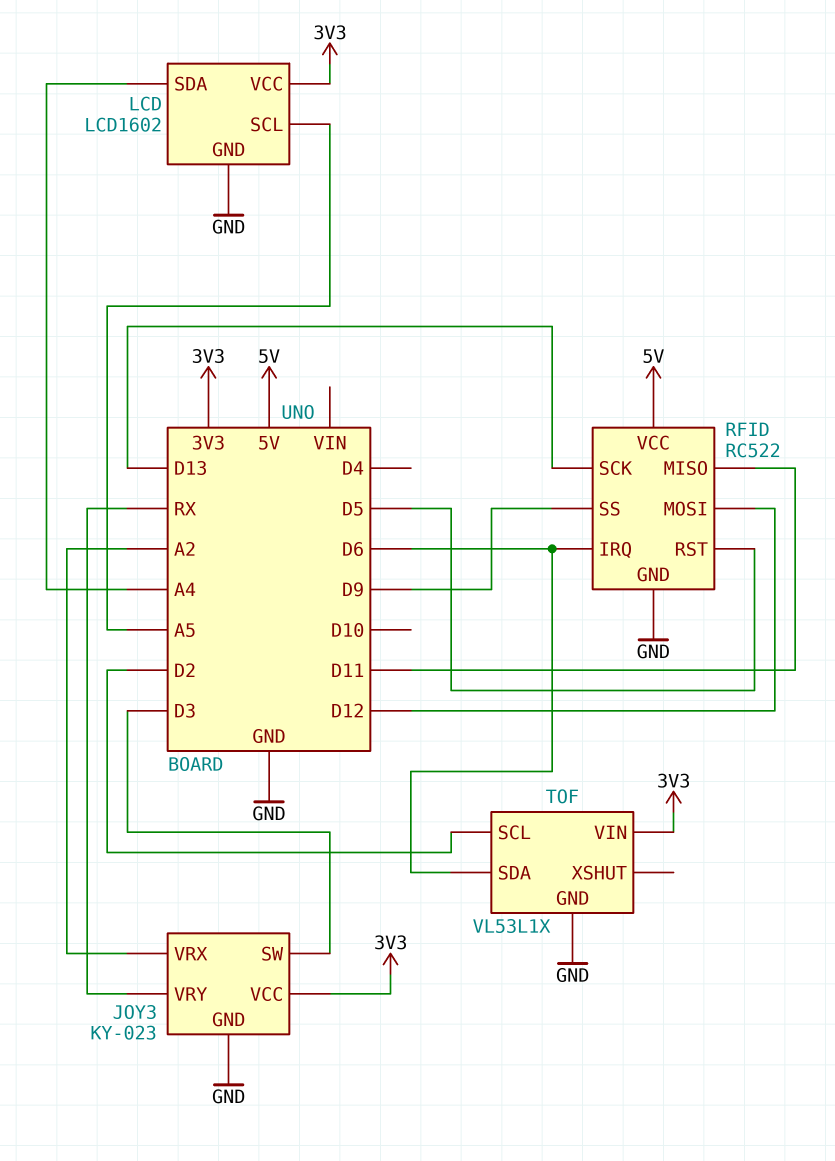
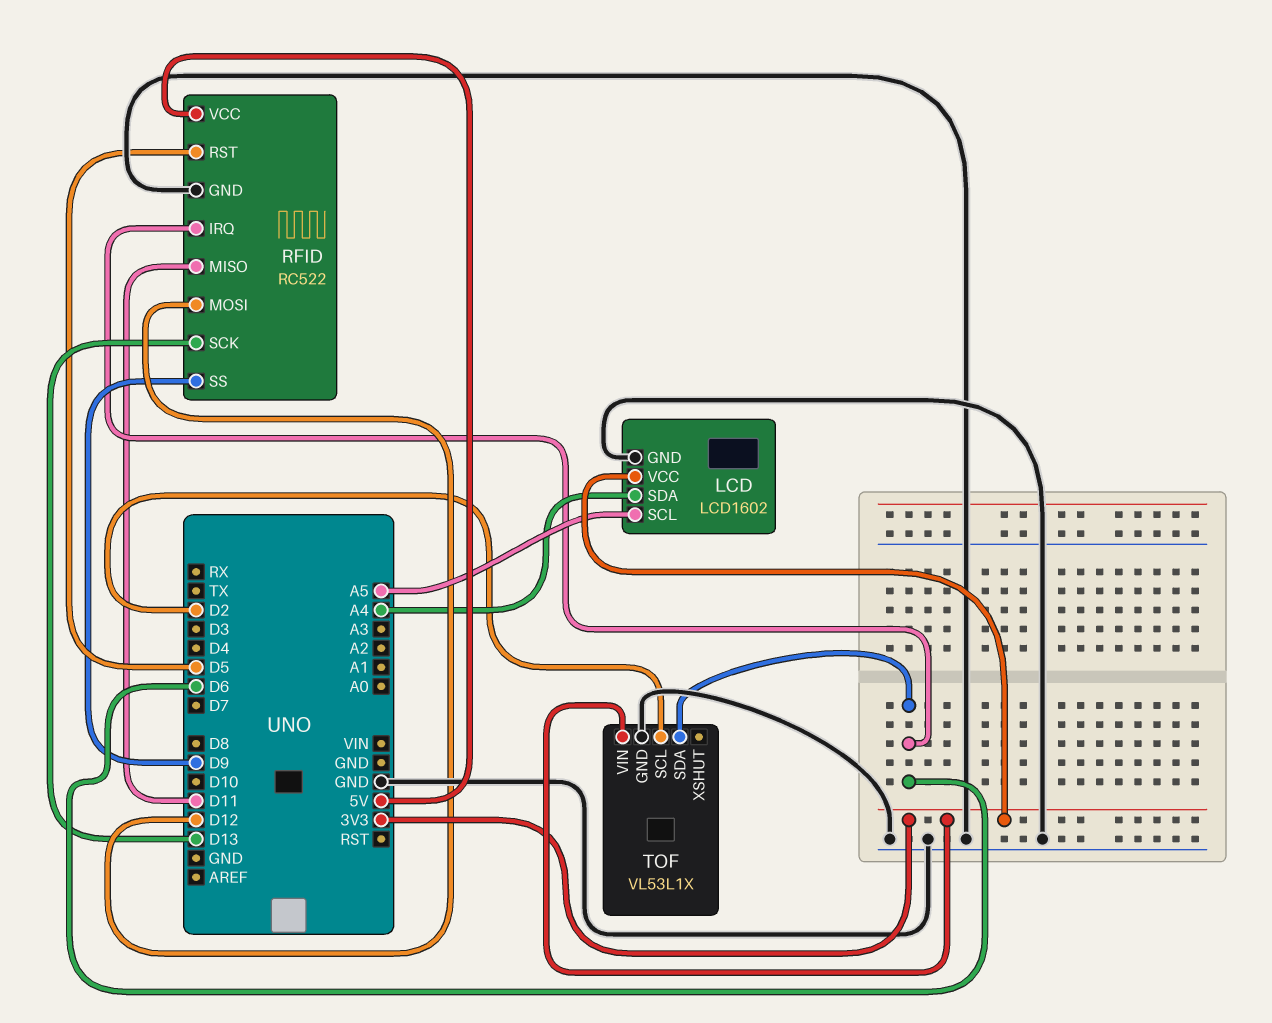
JOY3: KY-023 -> none
JOY3 pin GND: GND -> none
JOY3 pin SW: D3 -> none
JOY3 pin VCC: 3V3 -> none
JOY3 pin VRX: A2 -> none
JOY3 pin VRY: RX -> none

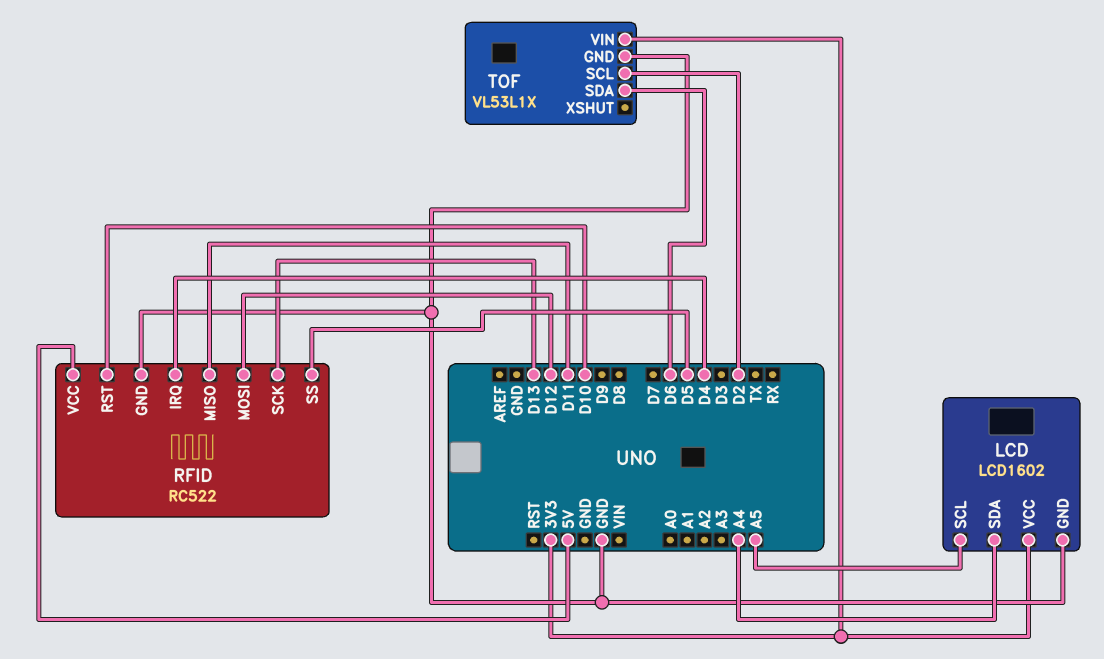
RFID pin IRQ: D6 -> D4
RFID pin RST: D5 -> D10
RFID pin SS: D9 -> D5

